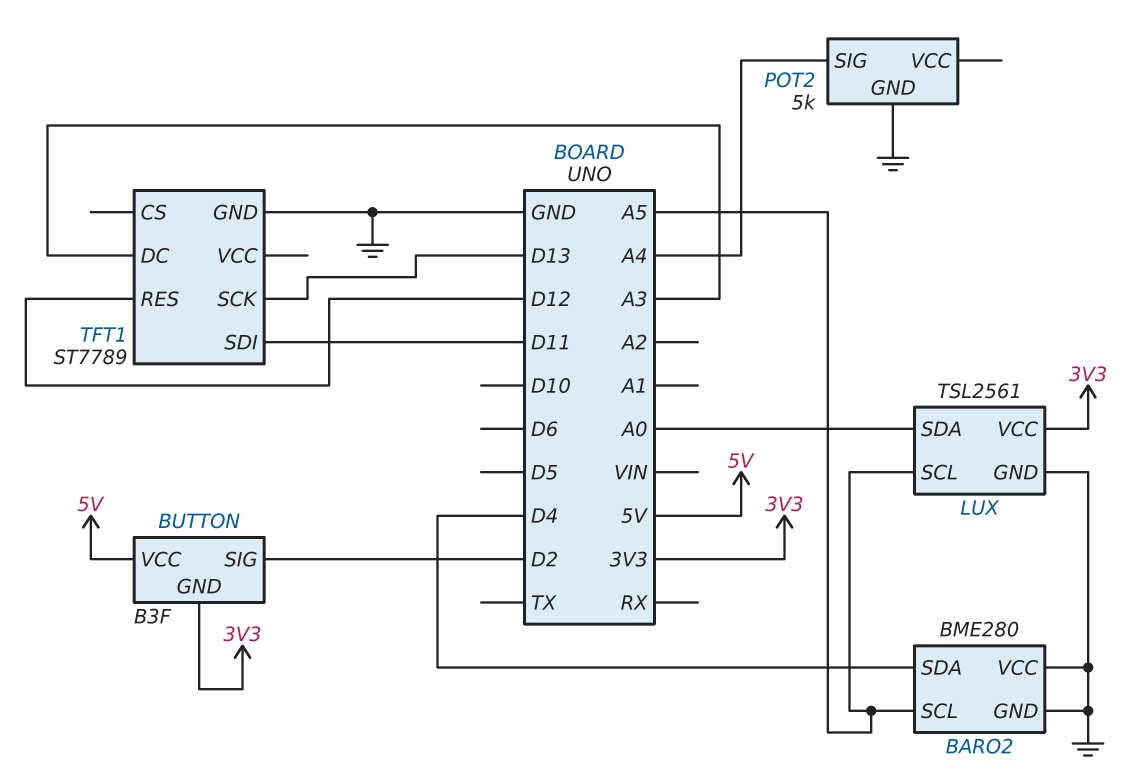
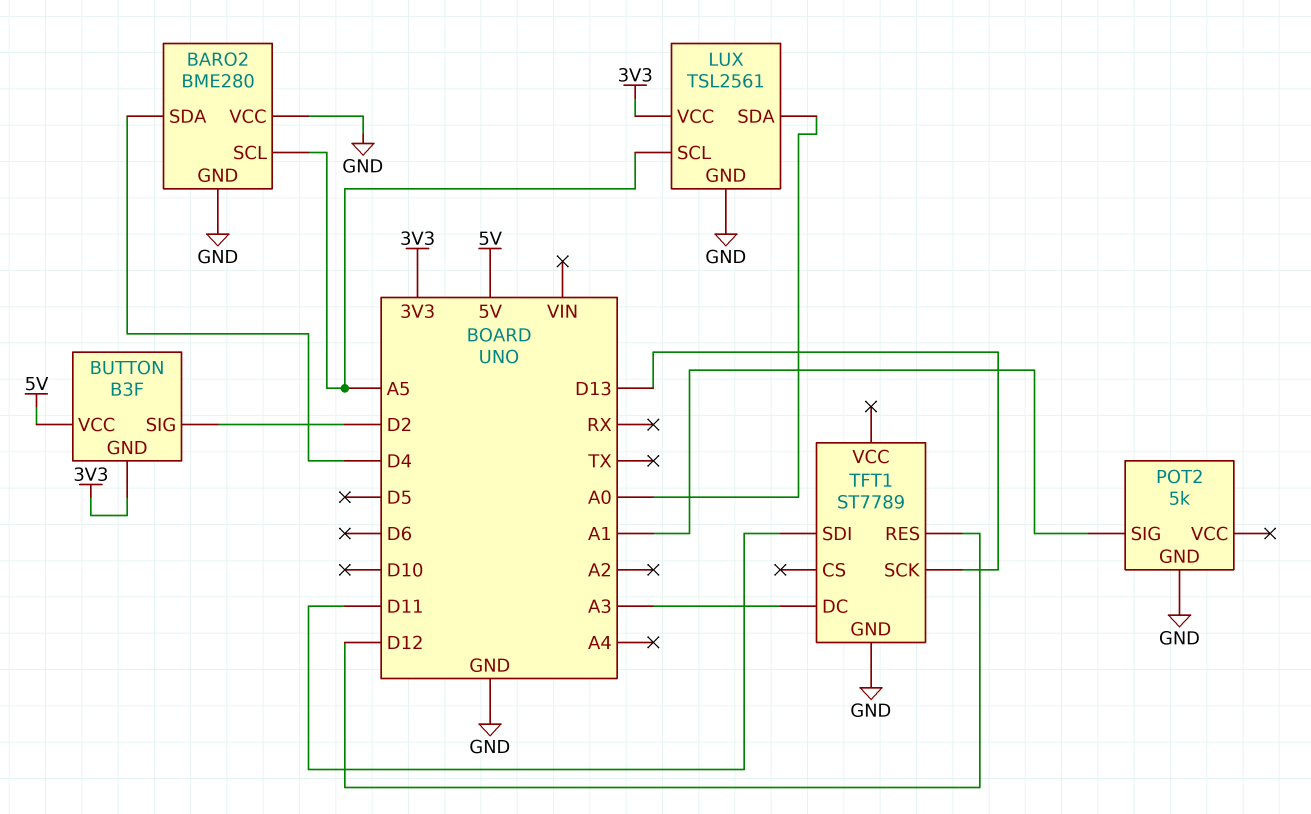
POT2 pin SIG: A4 -> A1

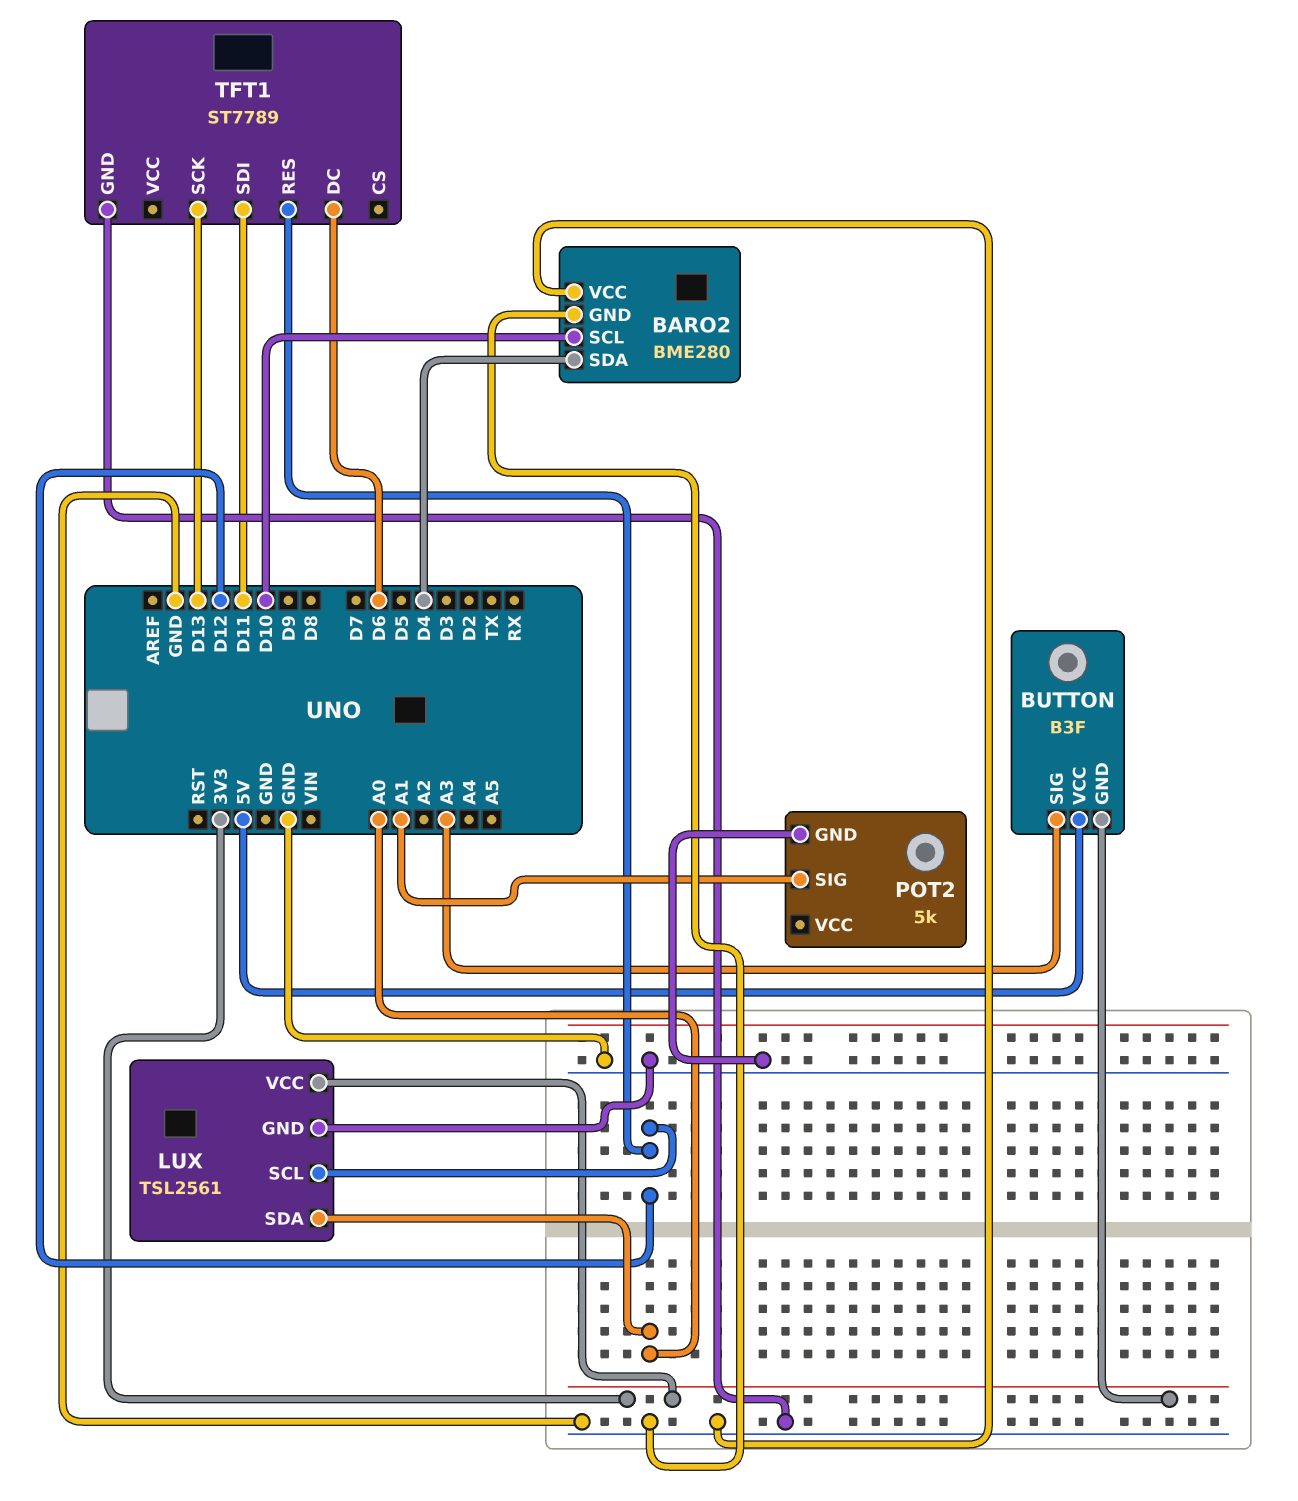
BARO2 pin SCL: A5 -> D10
BUTTON pin SIG: D2 -> A3
LUX pin SCL: A5 -> D12
TFT1 pin DC: A3 -> D6

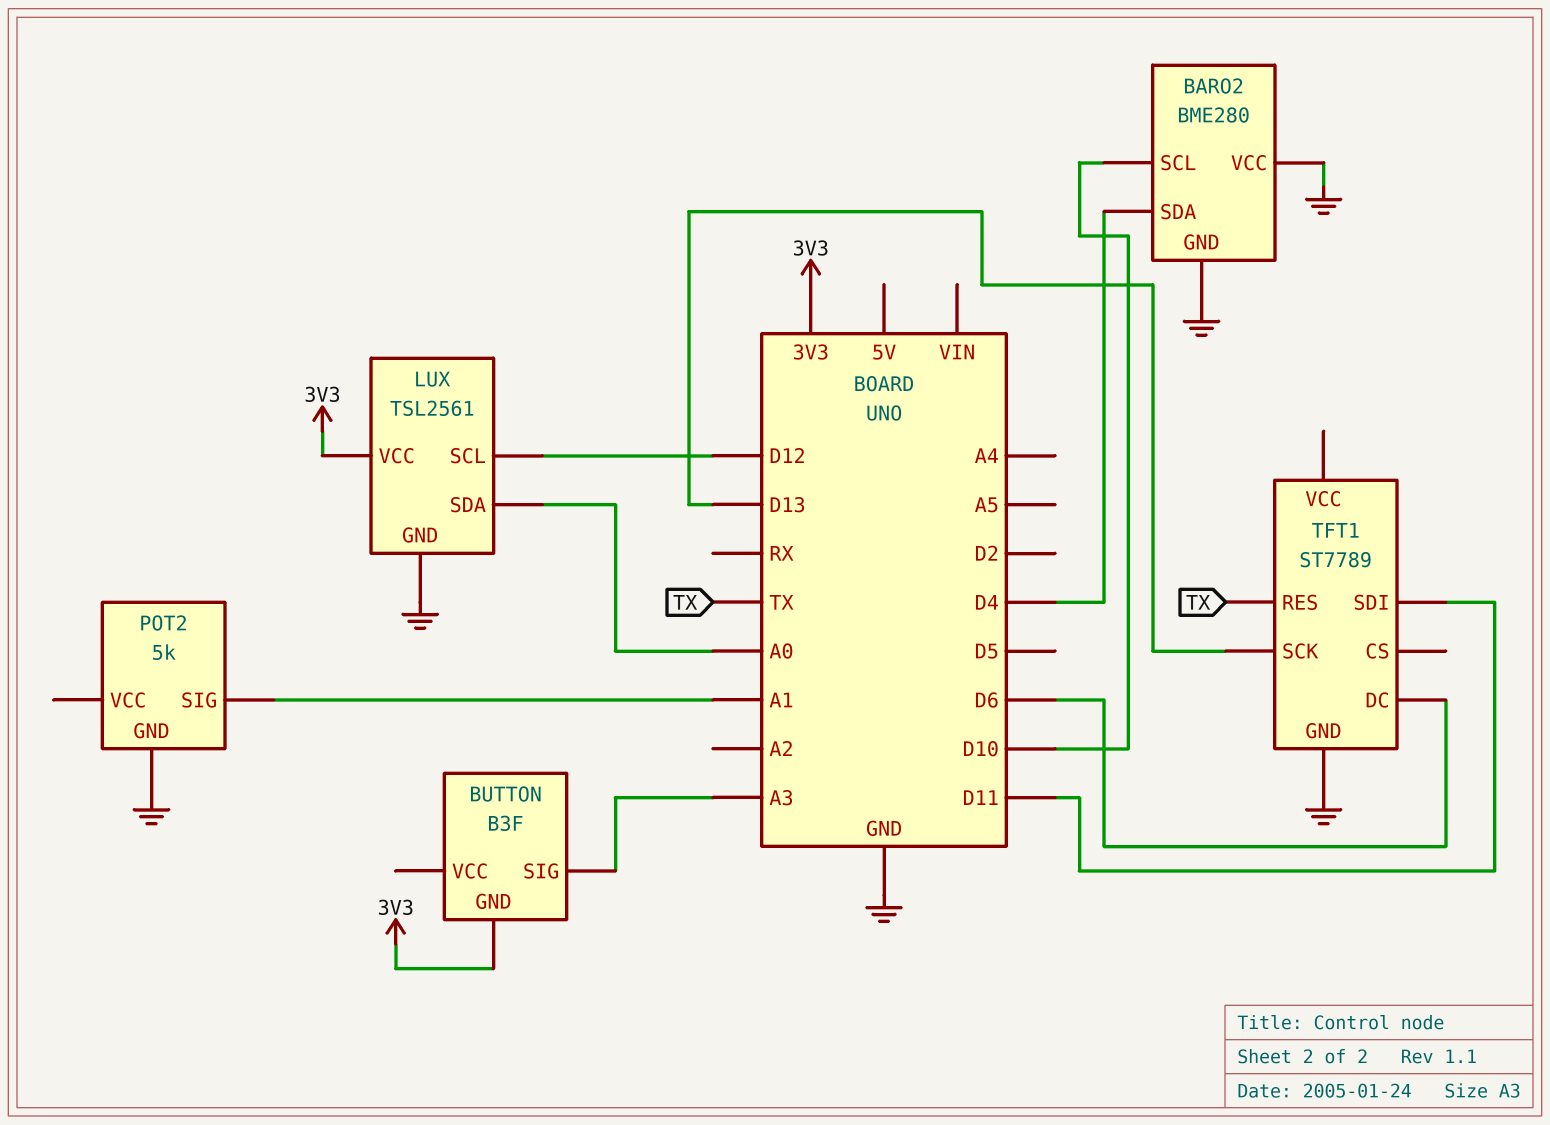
BUTTON pin VCC: 5V -> none
TFT1 pin RES: D12 -> TX

